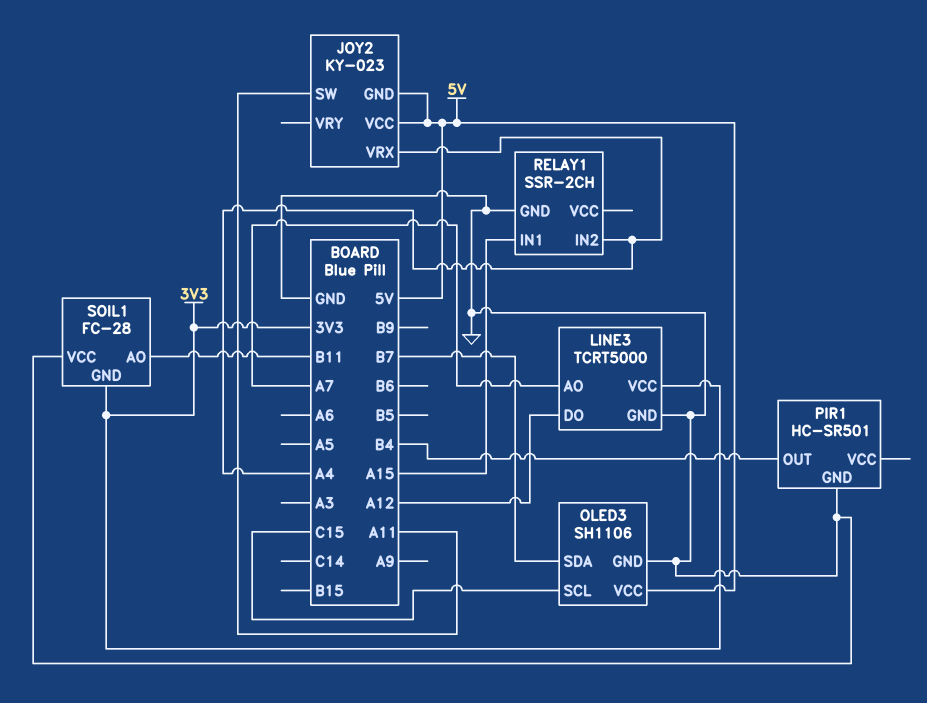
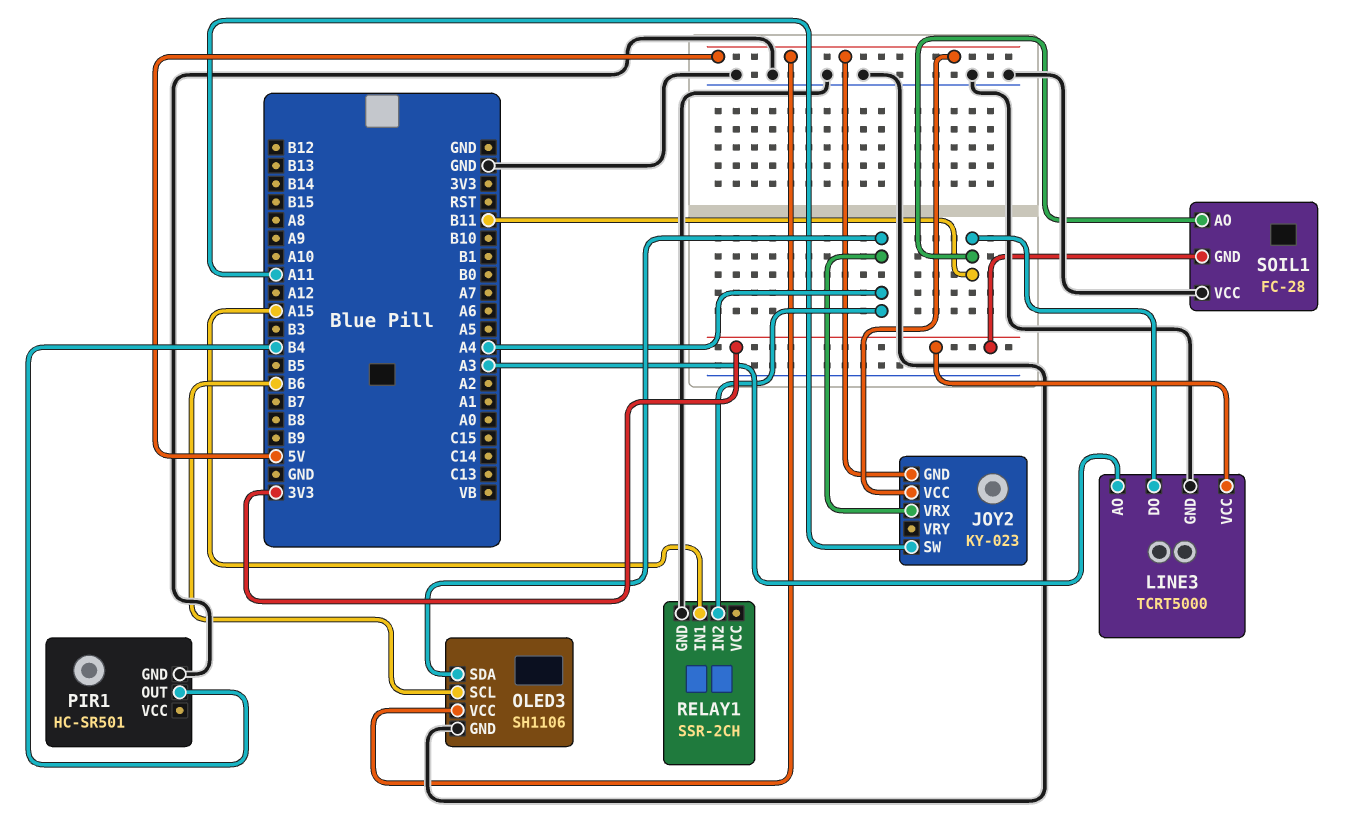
LINE3 pin AO: A7 -> A3
LINE3 pin DO: A12 -> B11
OLED3 pin SCL: C15 -> B6
OLED3 pin SDA: B7 -> A4

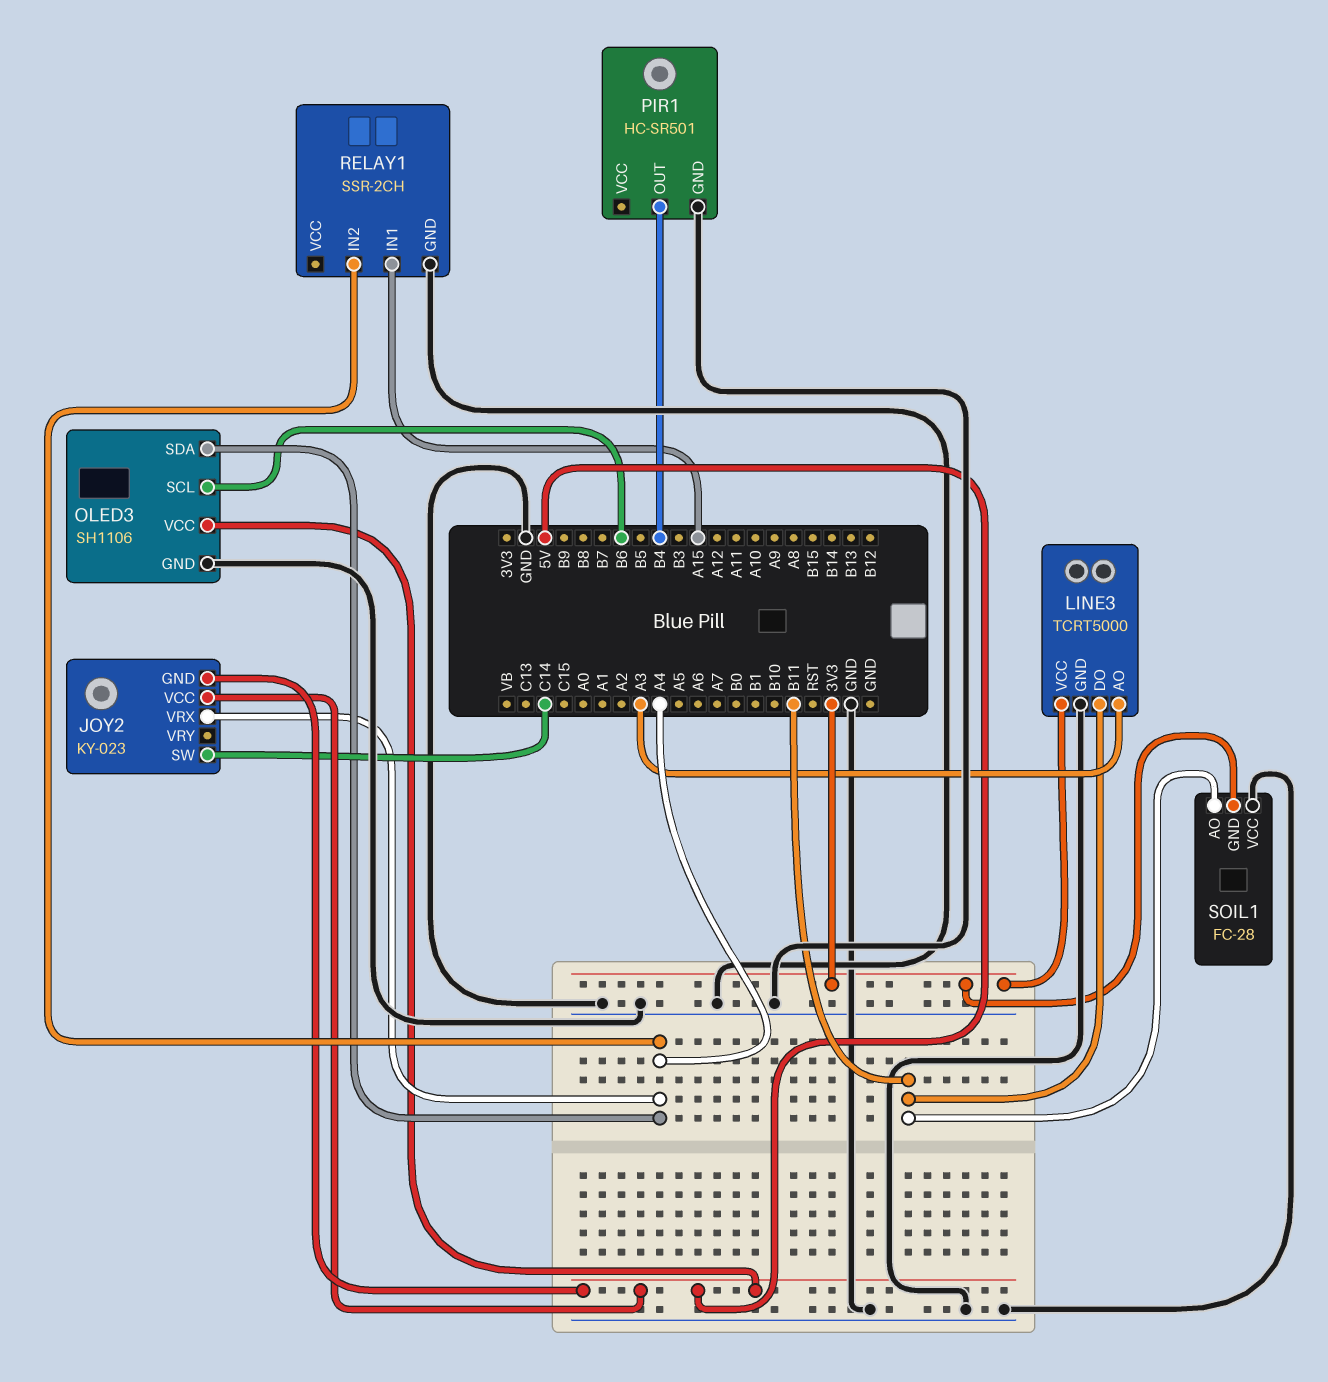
JOY2 pin SW: A11 -> C14

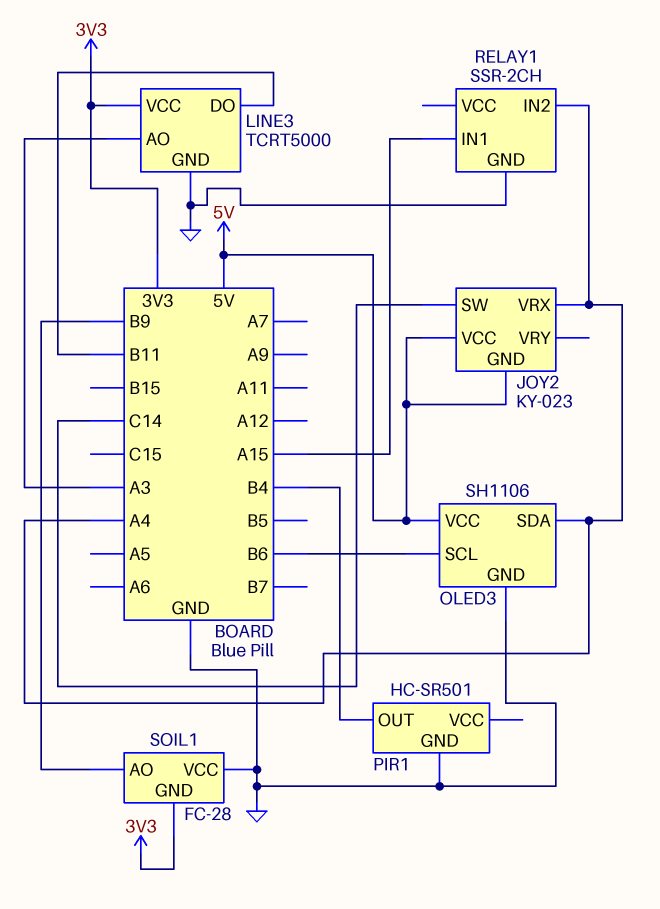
SOIL1 pin AO: B11 -> B9

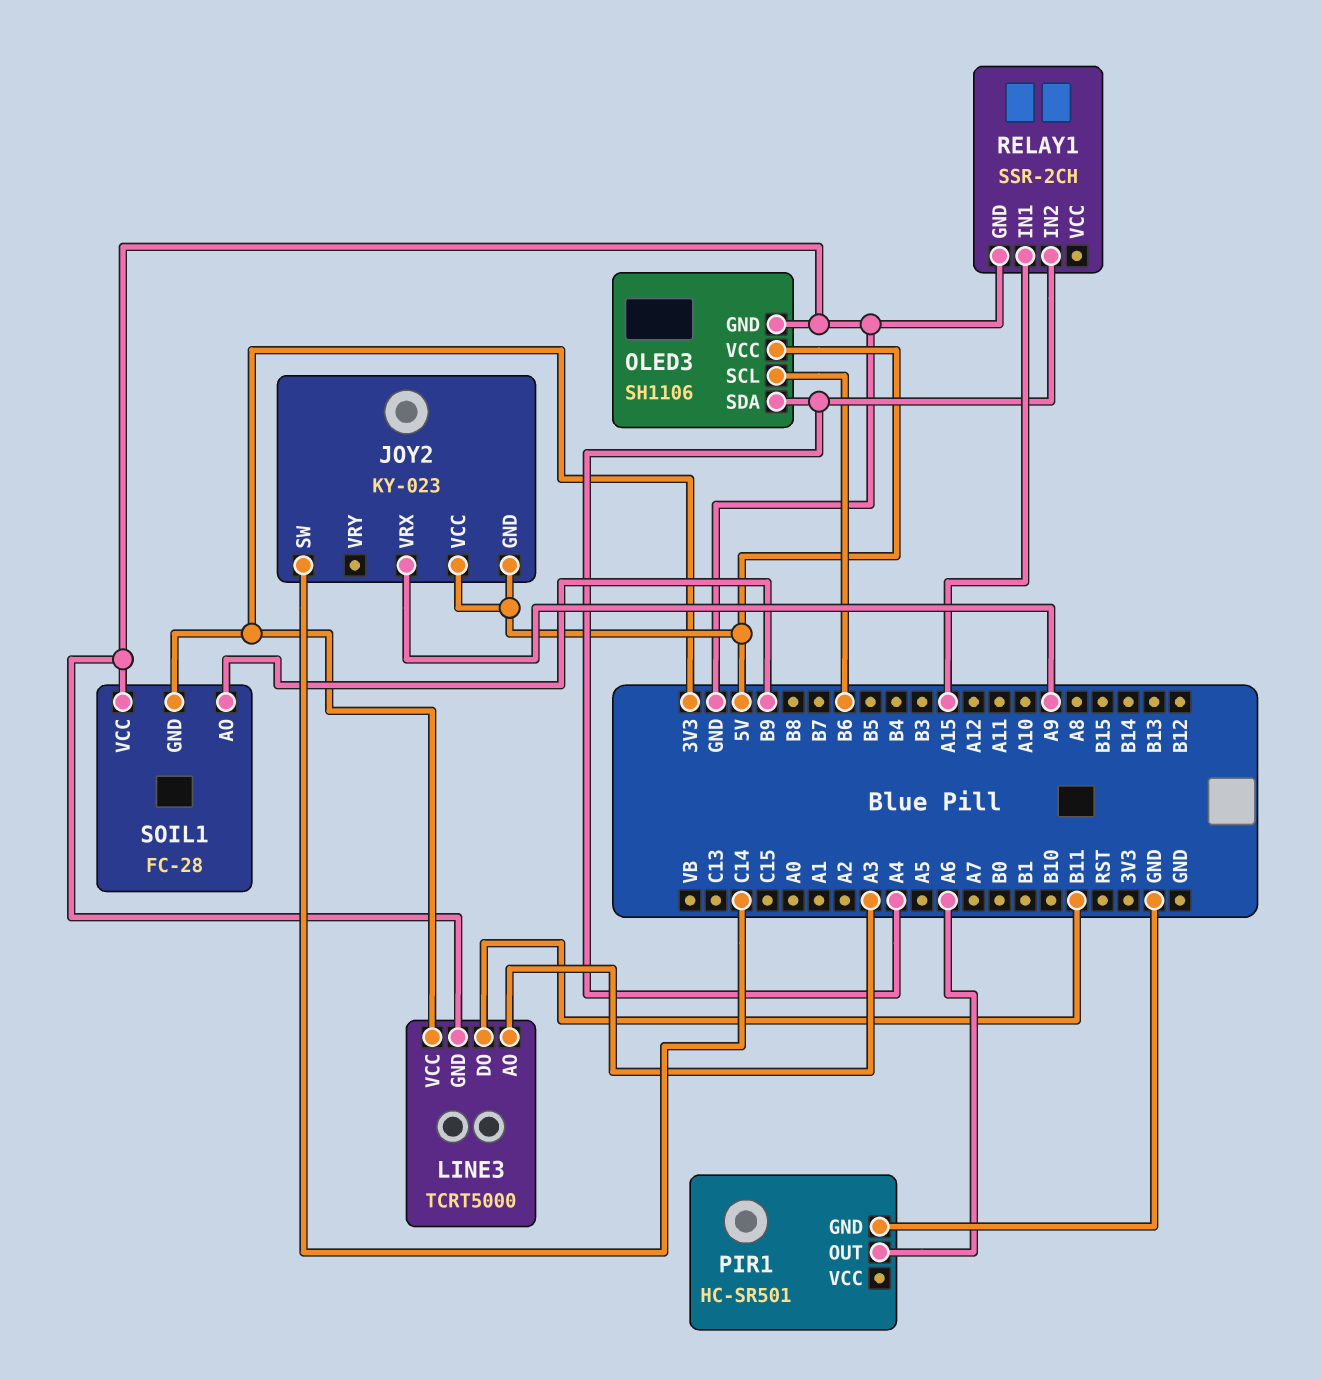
JOY2 pin VRX: A4 -> A9
PIR1 pin OUT: B4 -> A6

